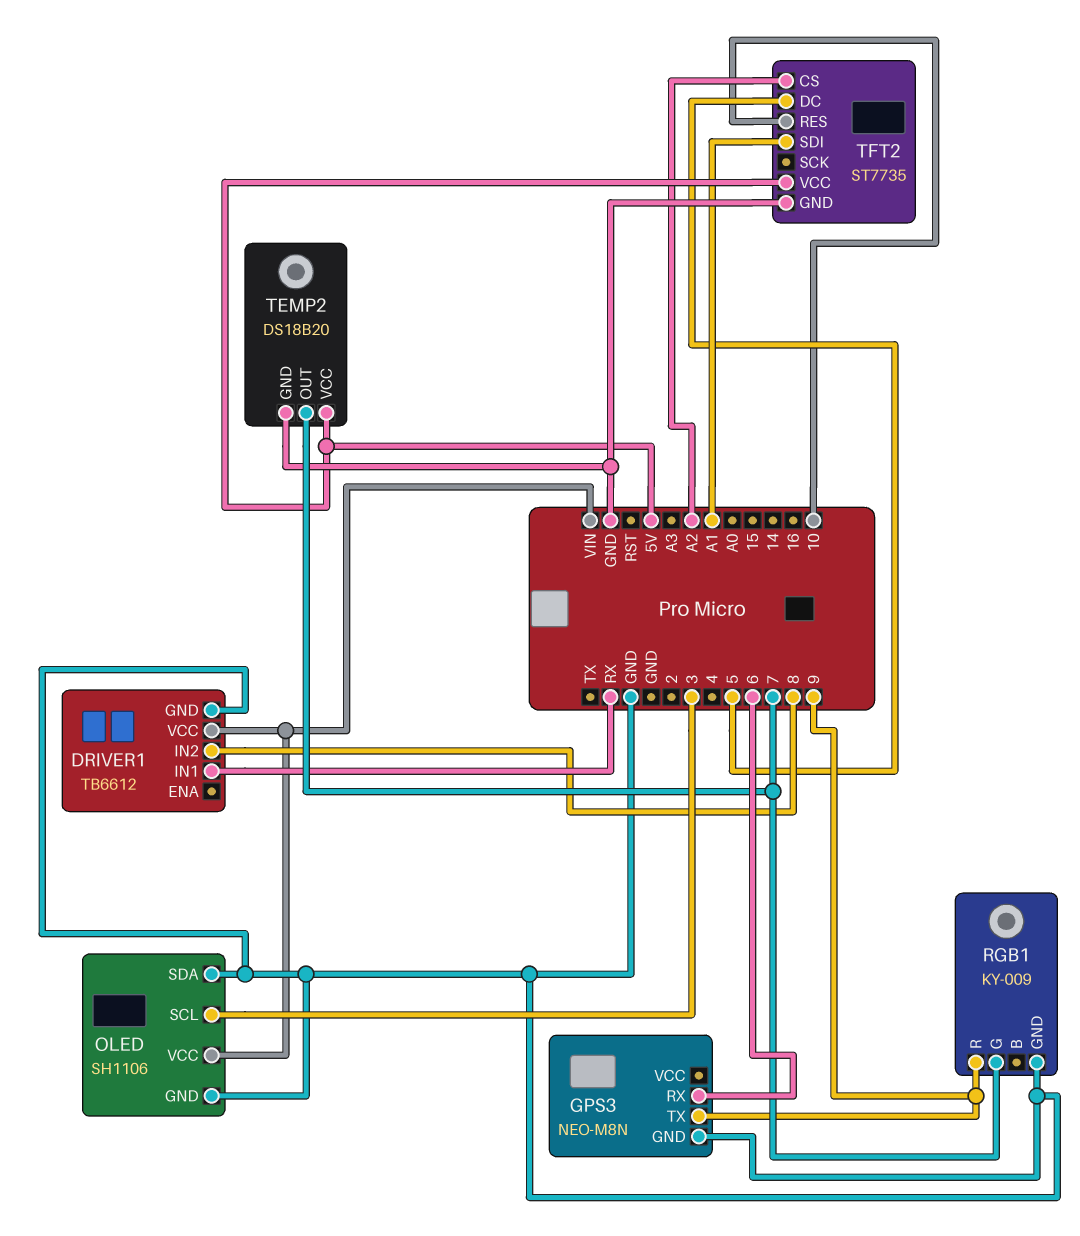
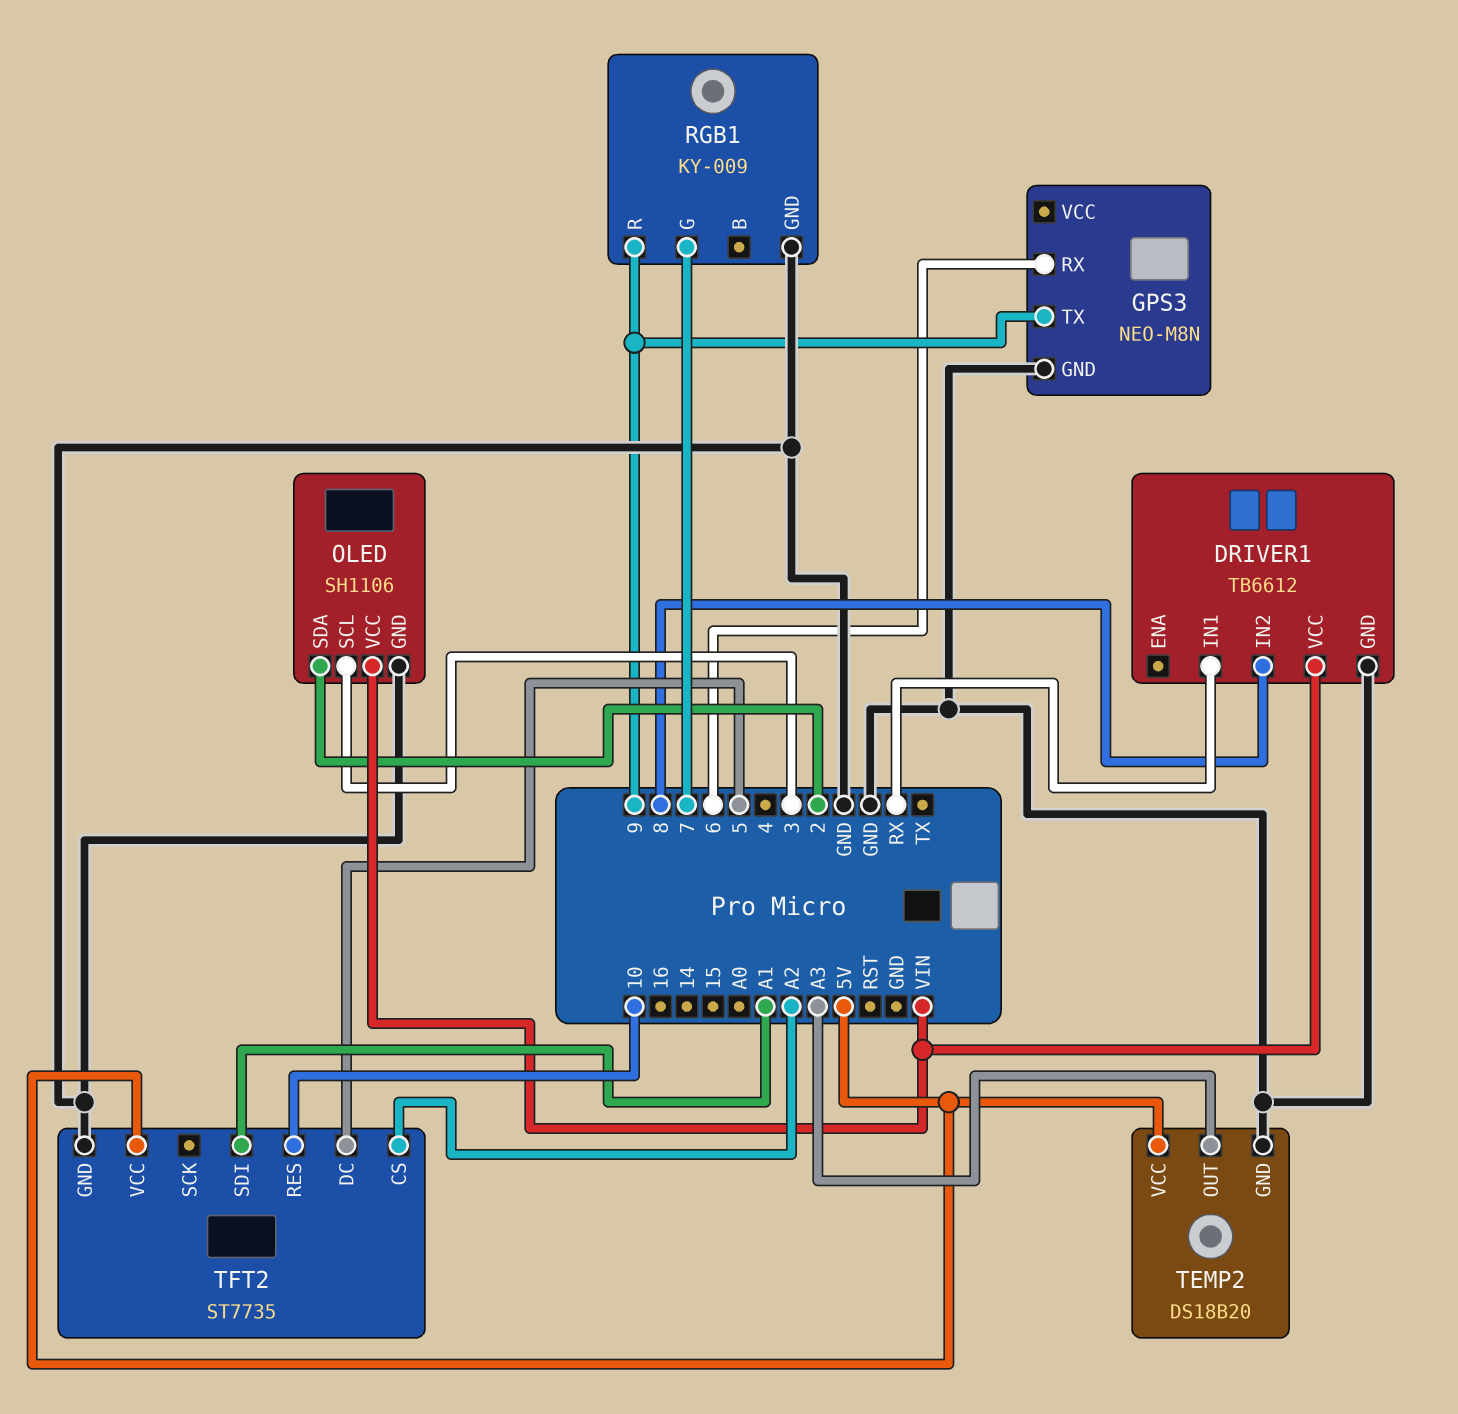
OLED pin SDA: GND -> 2
TEMP2 pin OUT: 7 -> A3

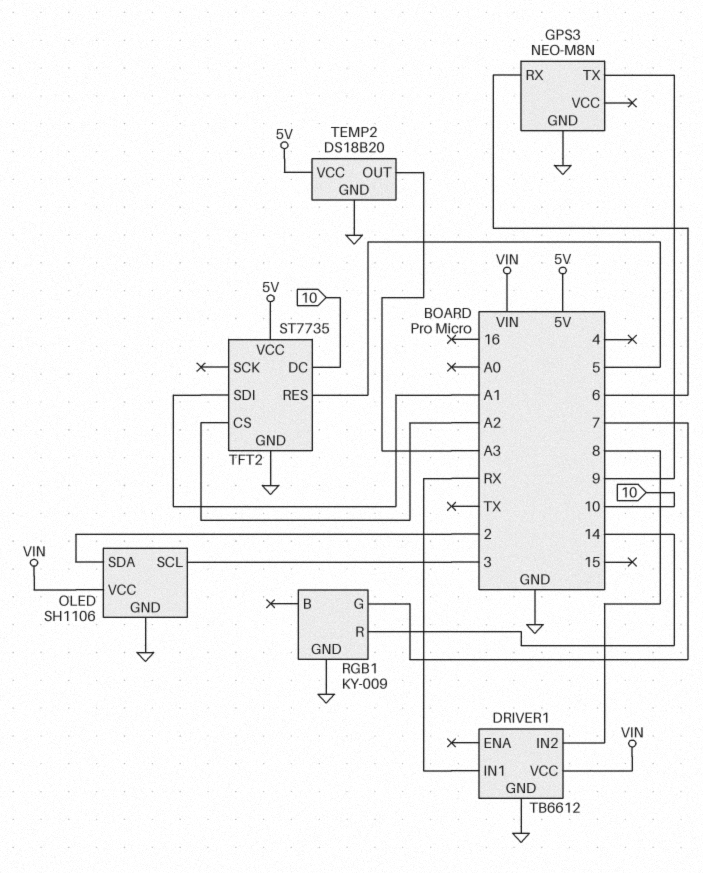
RGB1 pin R: 9 -> 14
TFT2 pin DC: 5 -> 10
TFT2 pin RES: 10 -> 5

